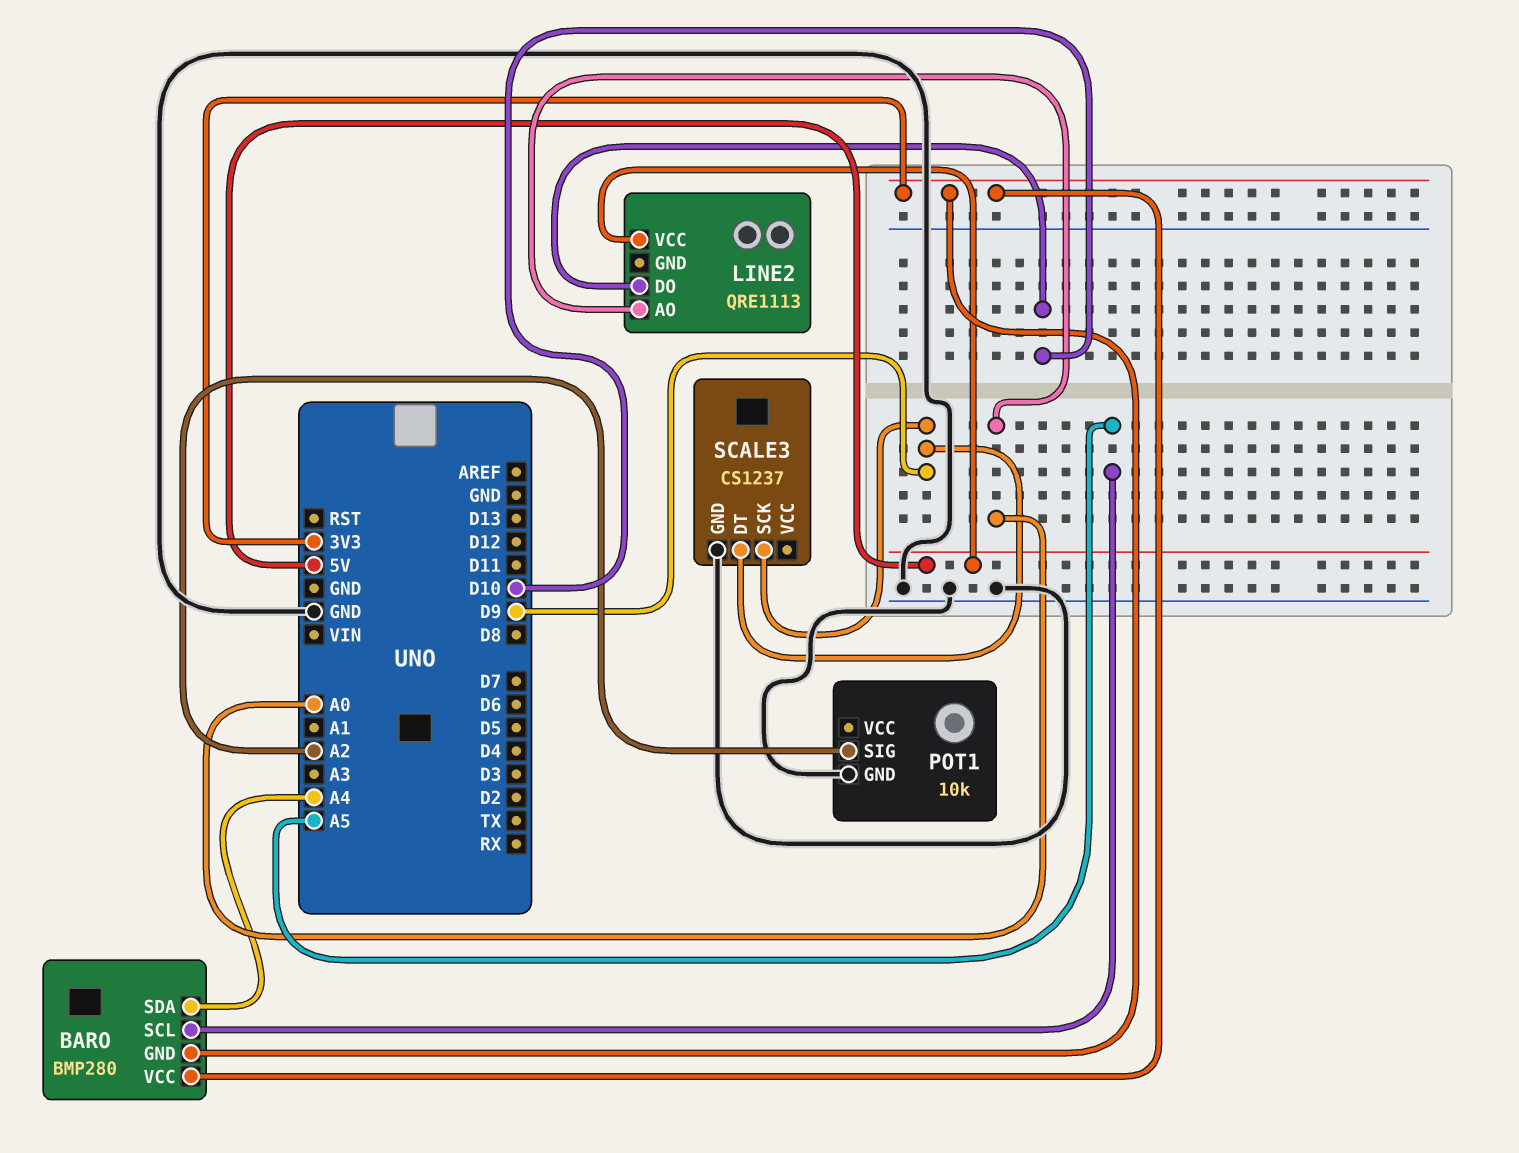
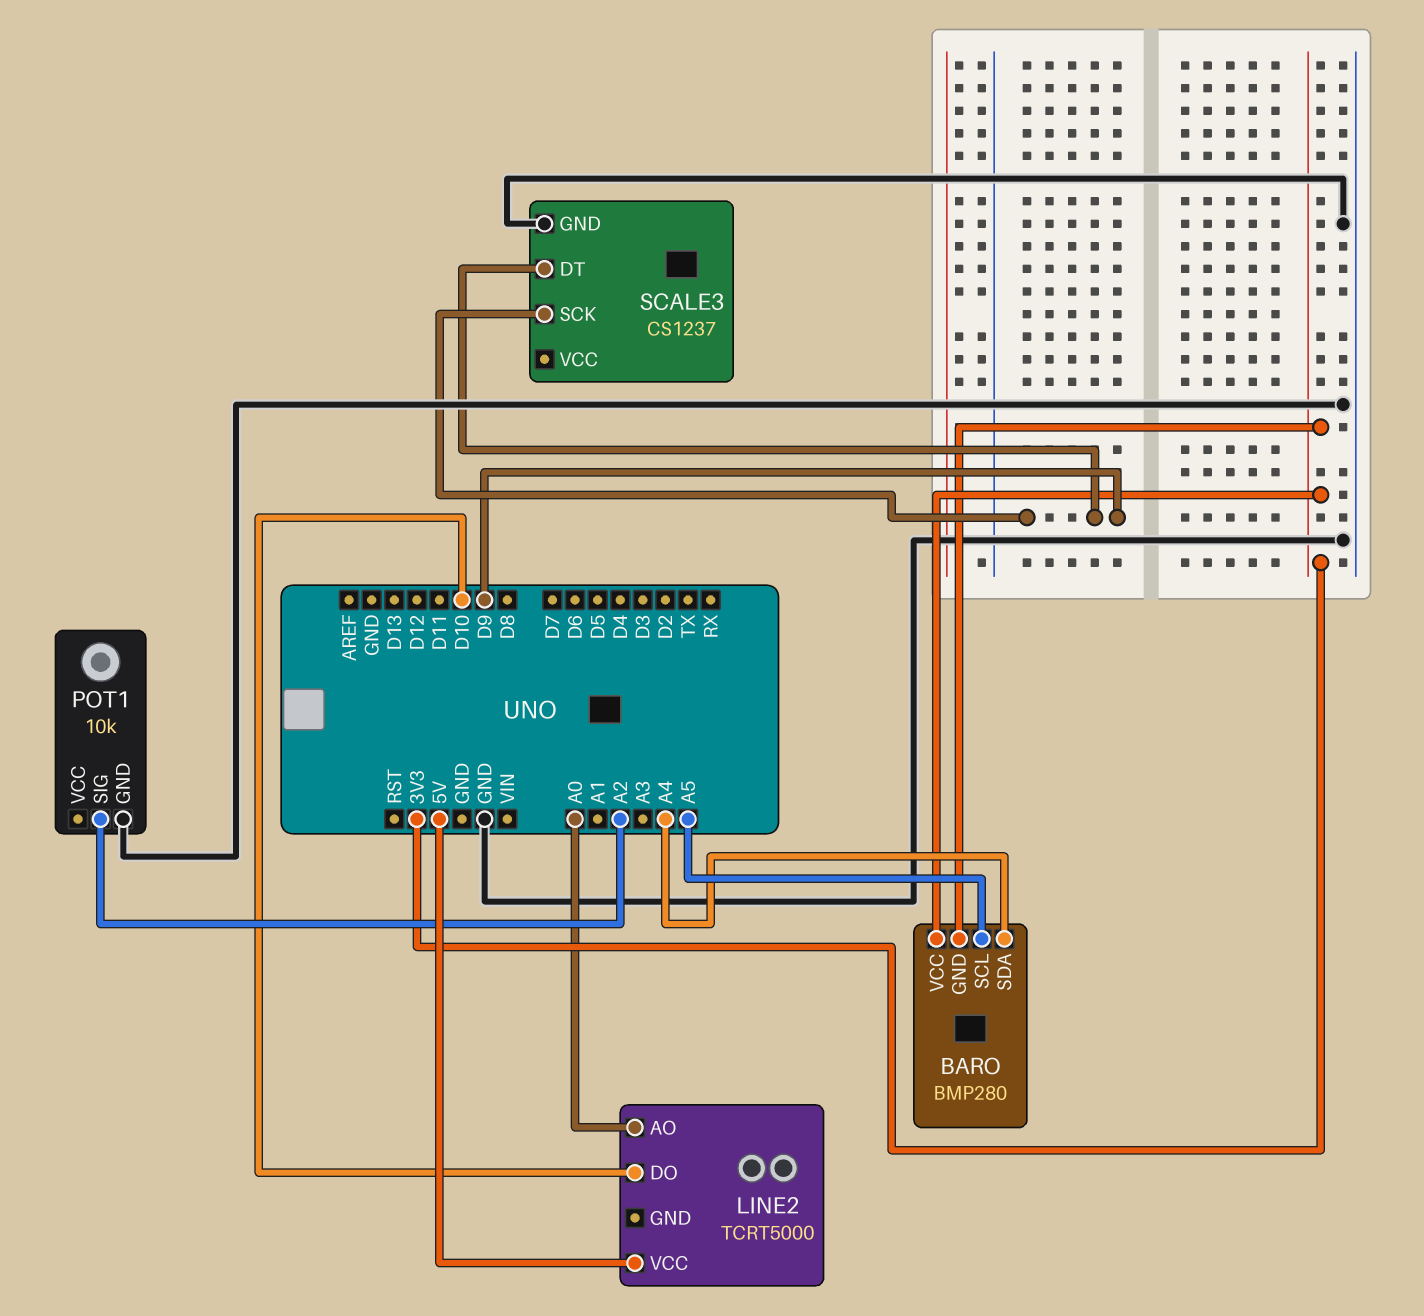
LINE2: QRE1113 -> TCRT5000

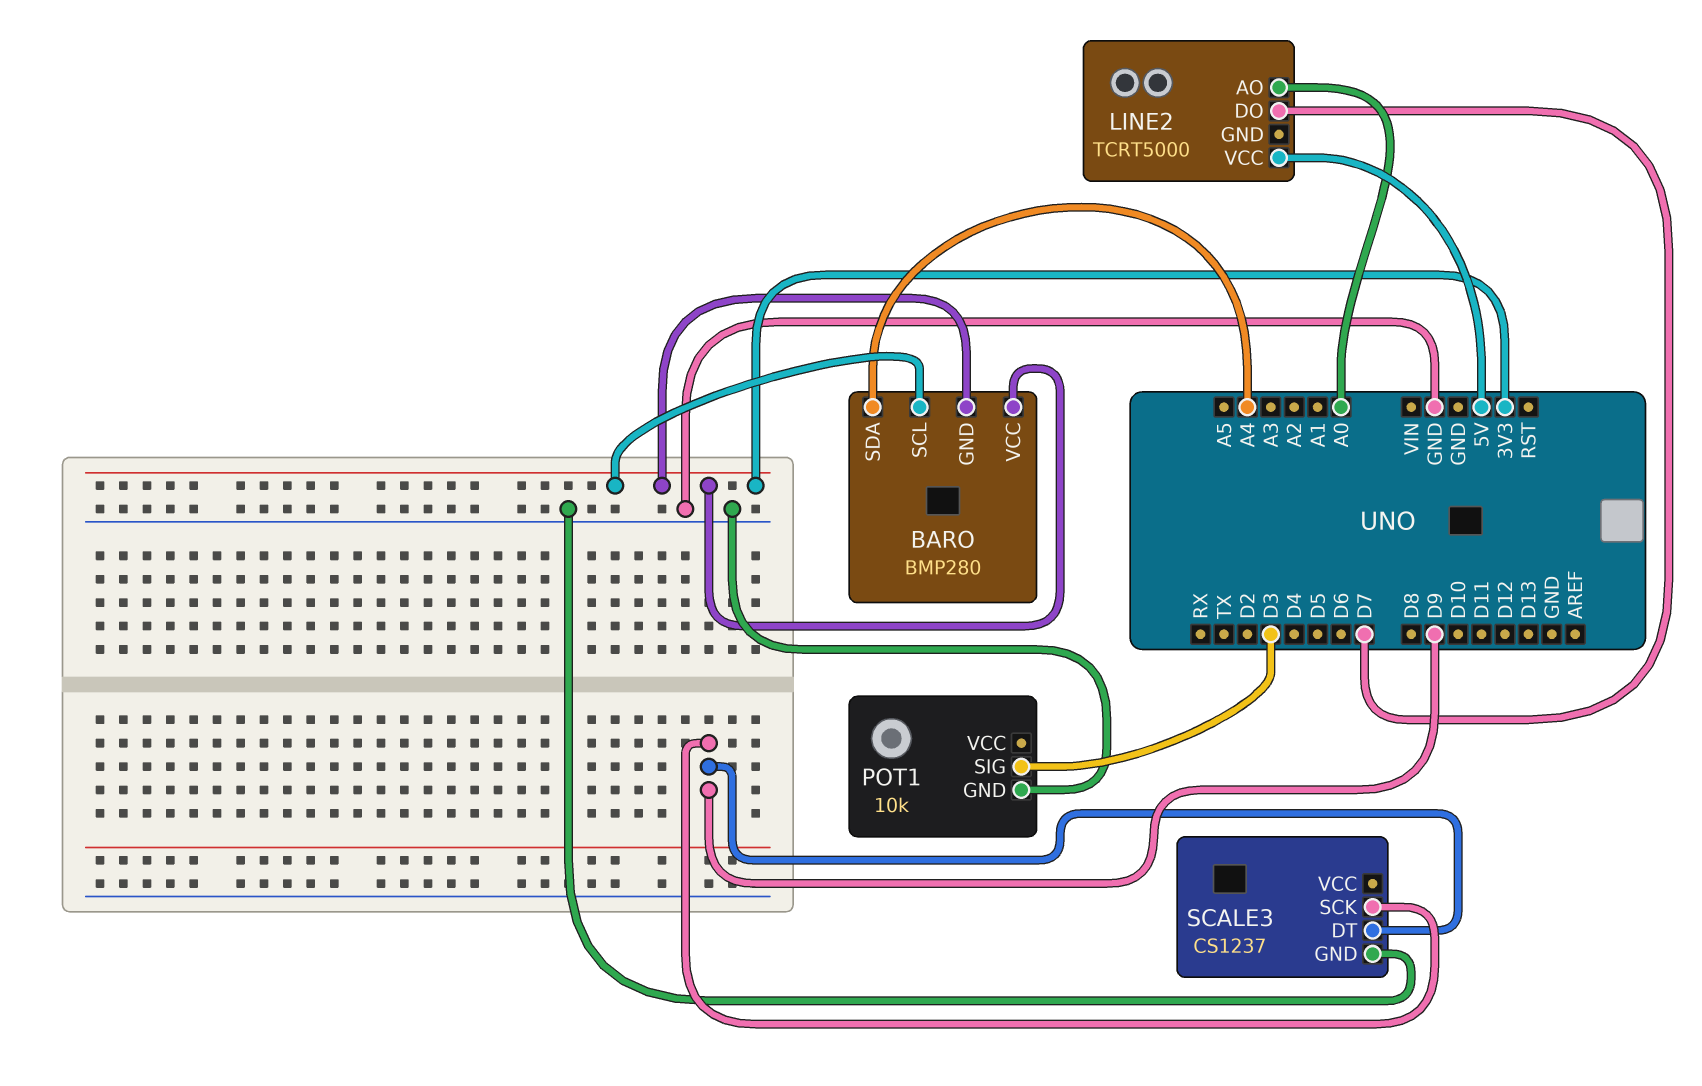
BARO pin SCL: A5 -> 3V3
LINE2 pin DO: D10 -> D7
POT1 pin SIG: A2 -> D3

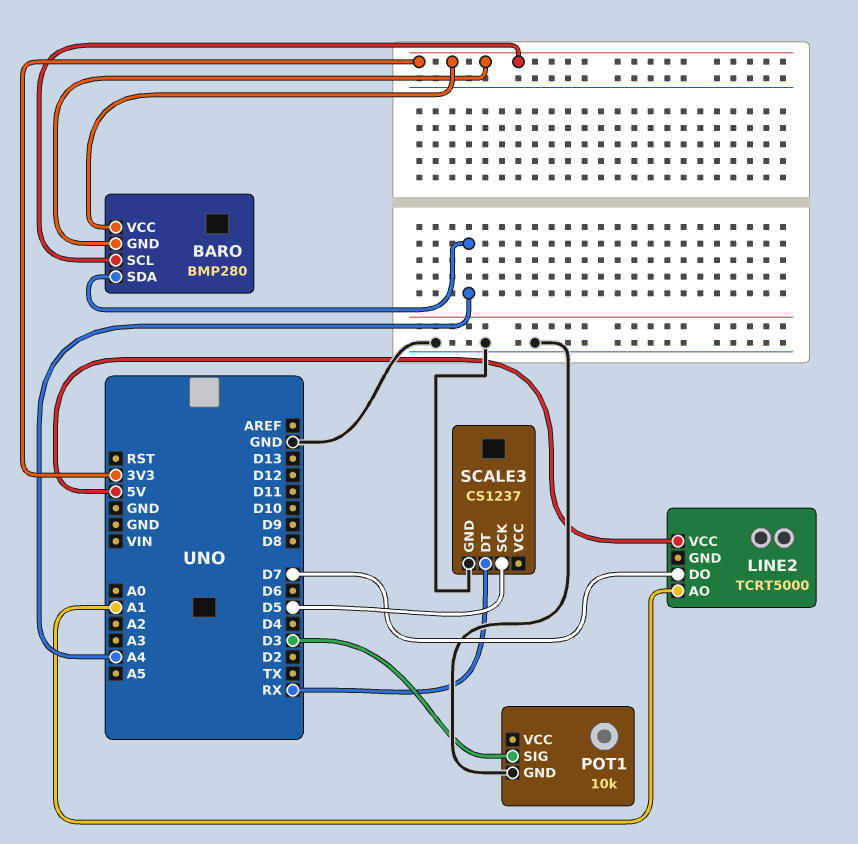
LINE2 pin AO: A0 -> A1
SCALE3 pin DT: D9 -> RX
SCALE3 pin SCK: D9 -> D5

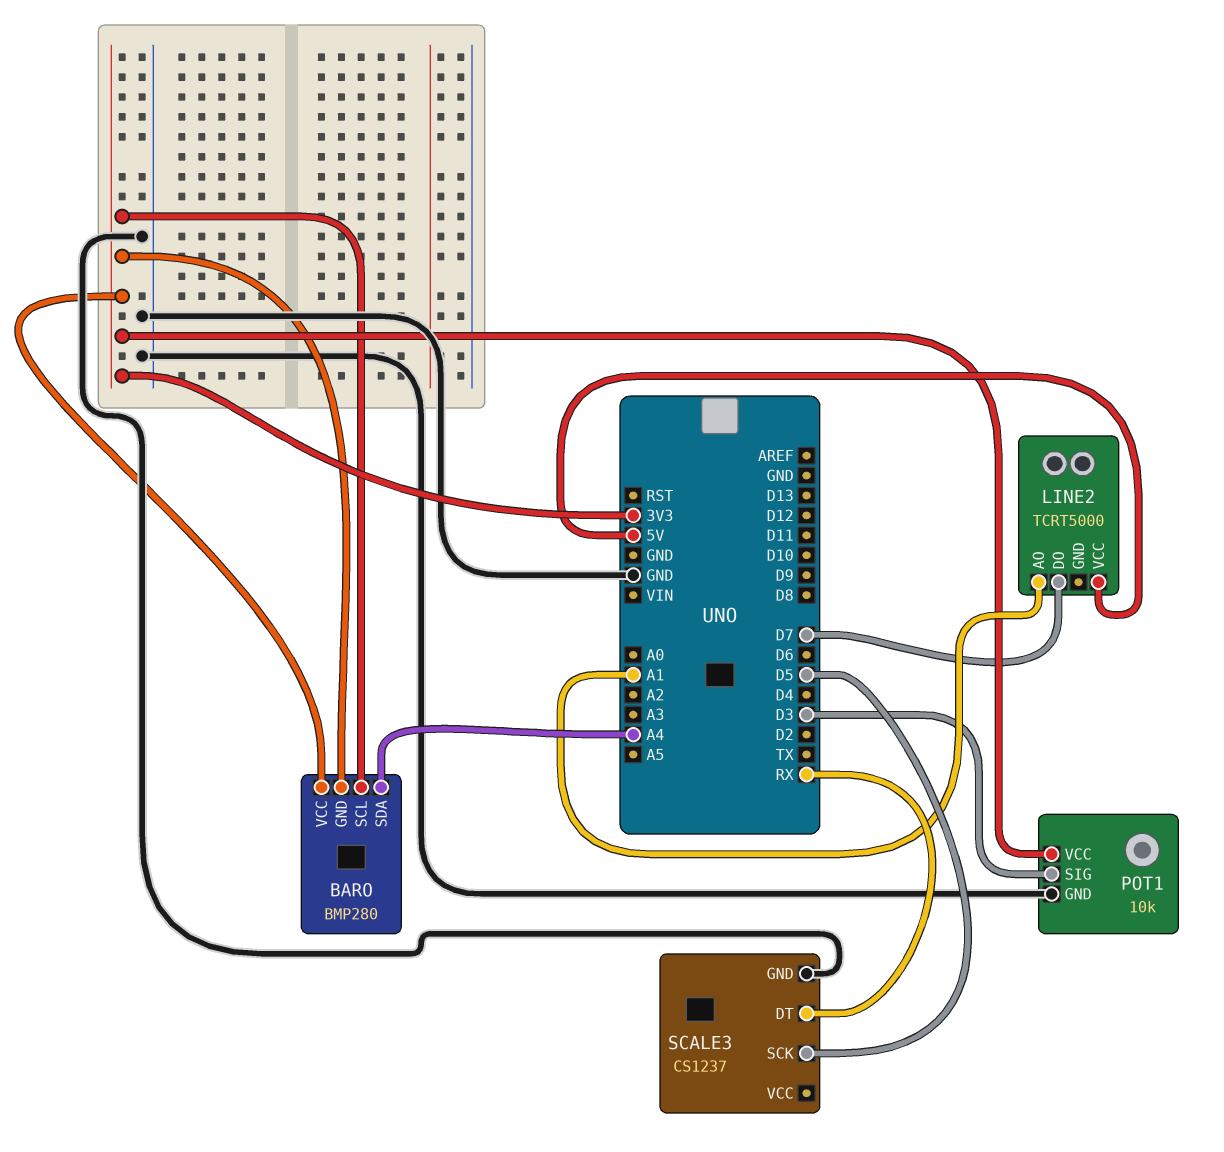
POT1 pin VCC: none -> 3V3

